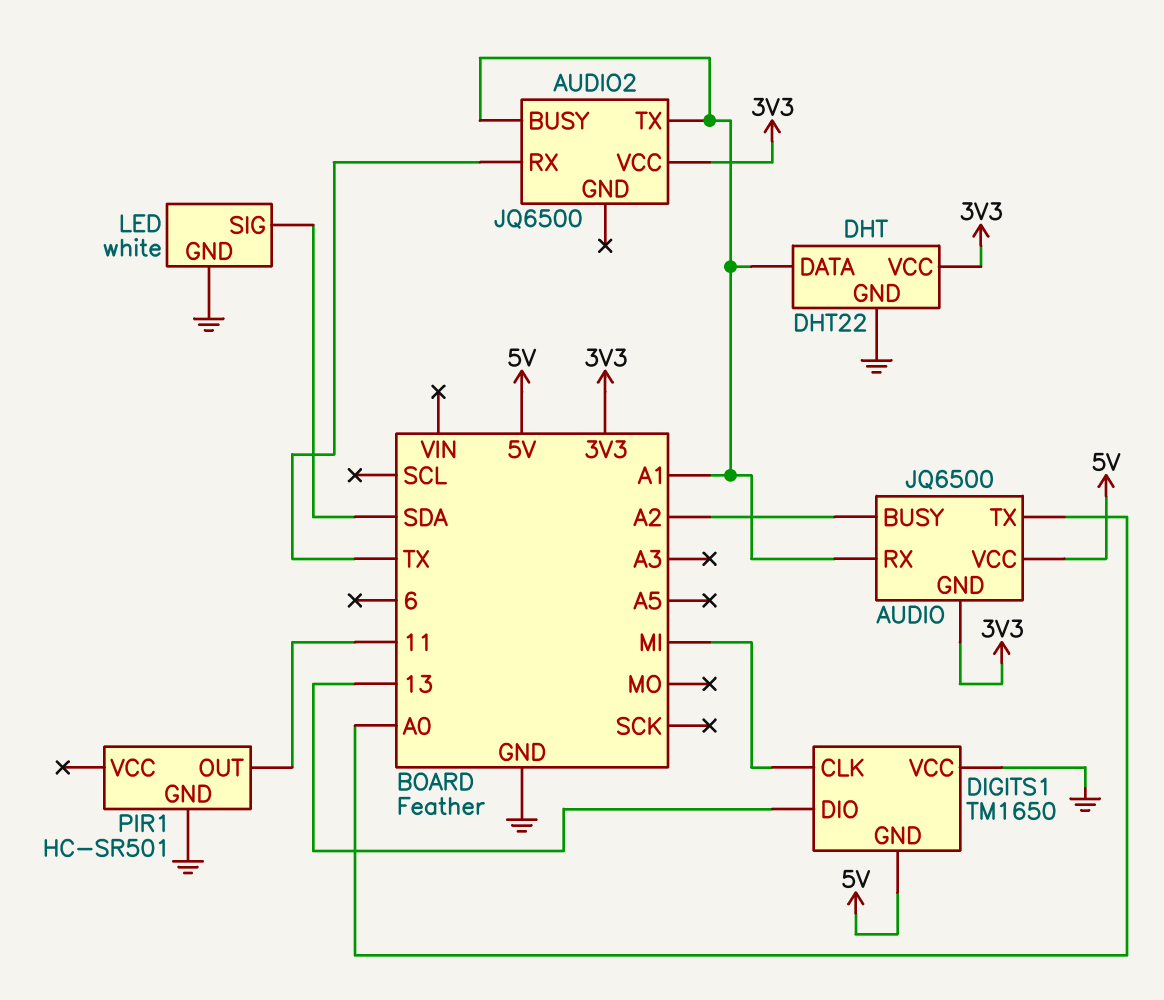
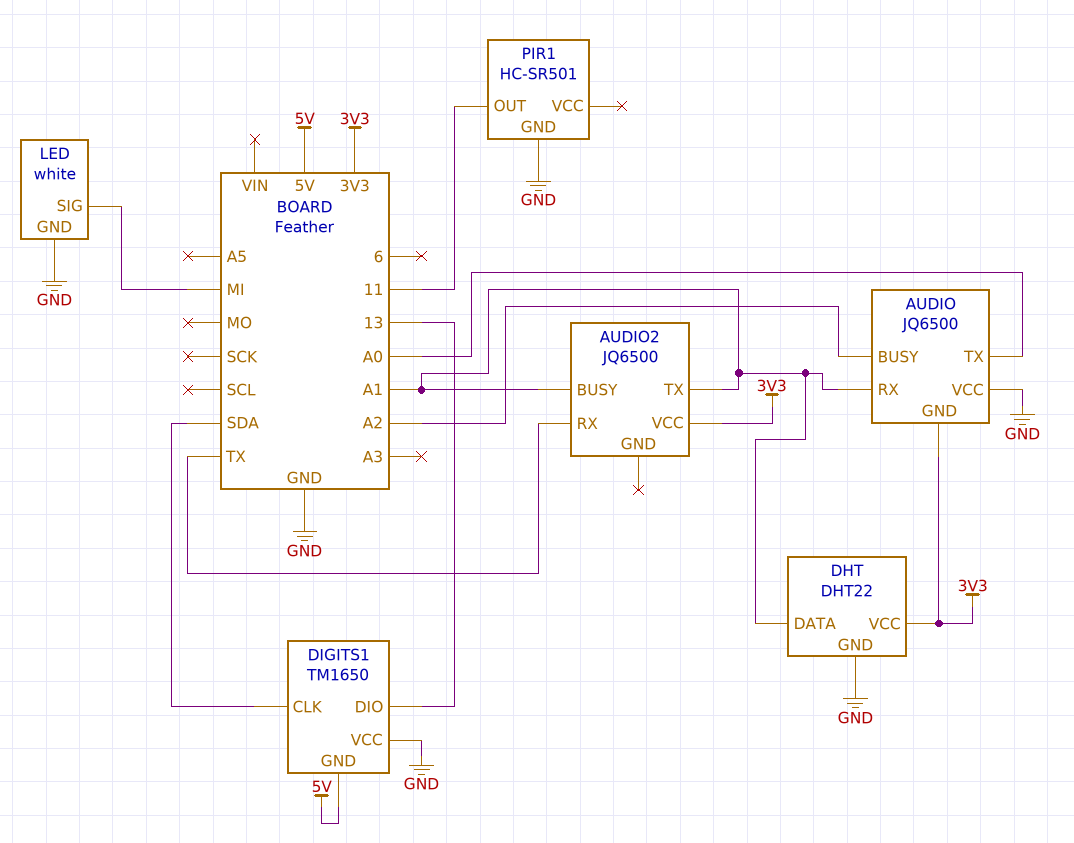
AUDIO pin VCC: 5V -> GND
DIGITS1 pin CLK: MI -> SDA
LED pin SIG: SDA -> MI

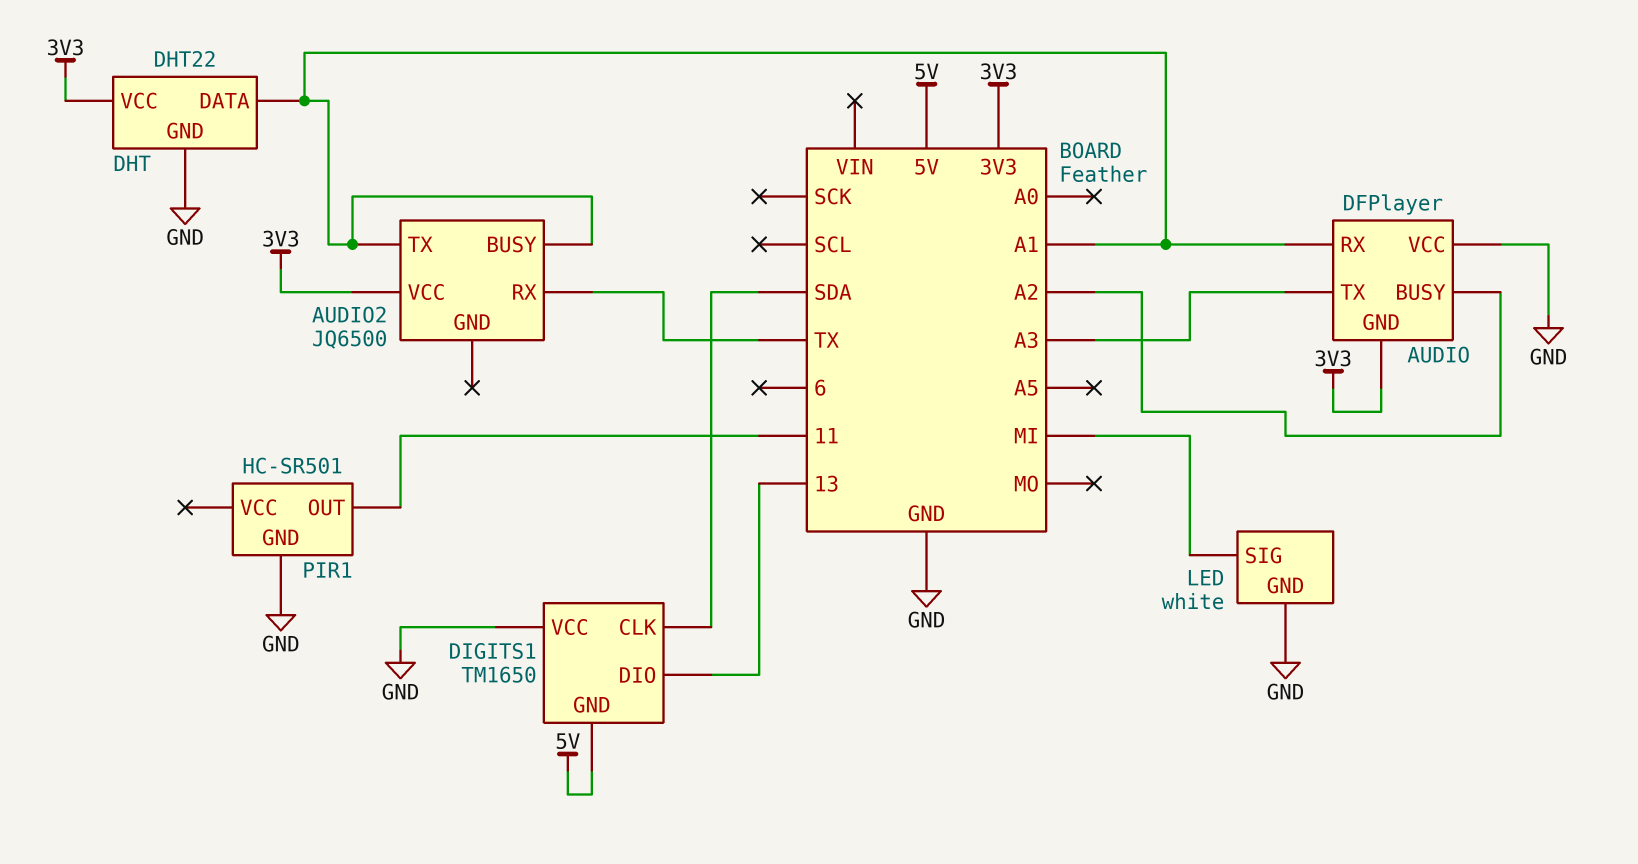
AUDIO: JQ6500 -> DFPlayer
AUDIO pin TX: A0 -> A3

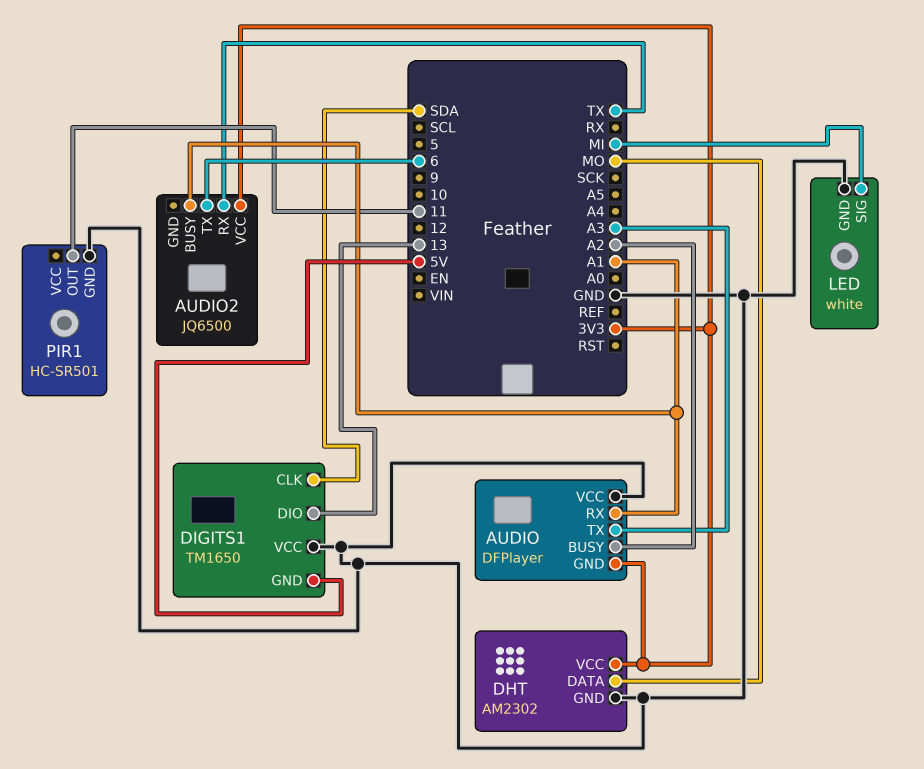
AUDIO2 pin TX: A1 -> 6
DHT: DHT22 -> AM2302
DHT pin DATA: A1 -> MO

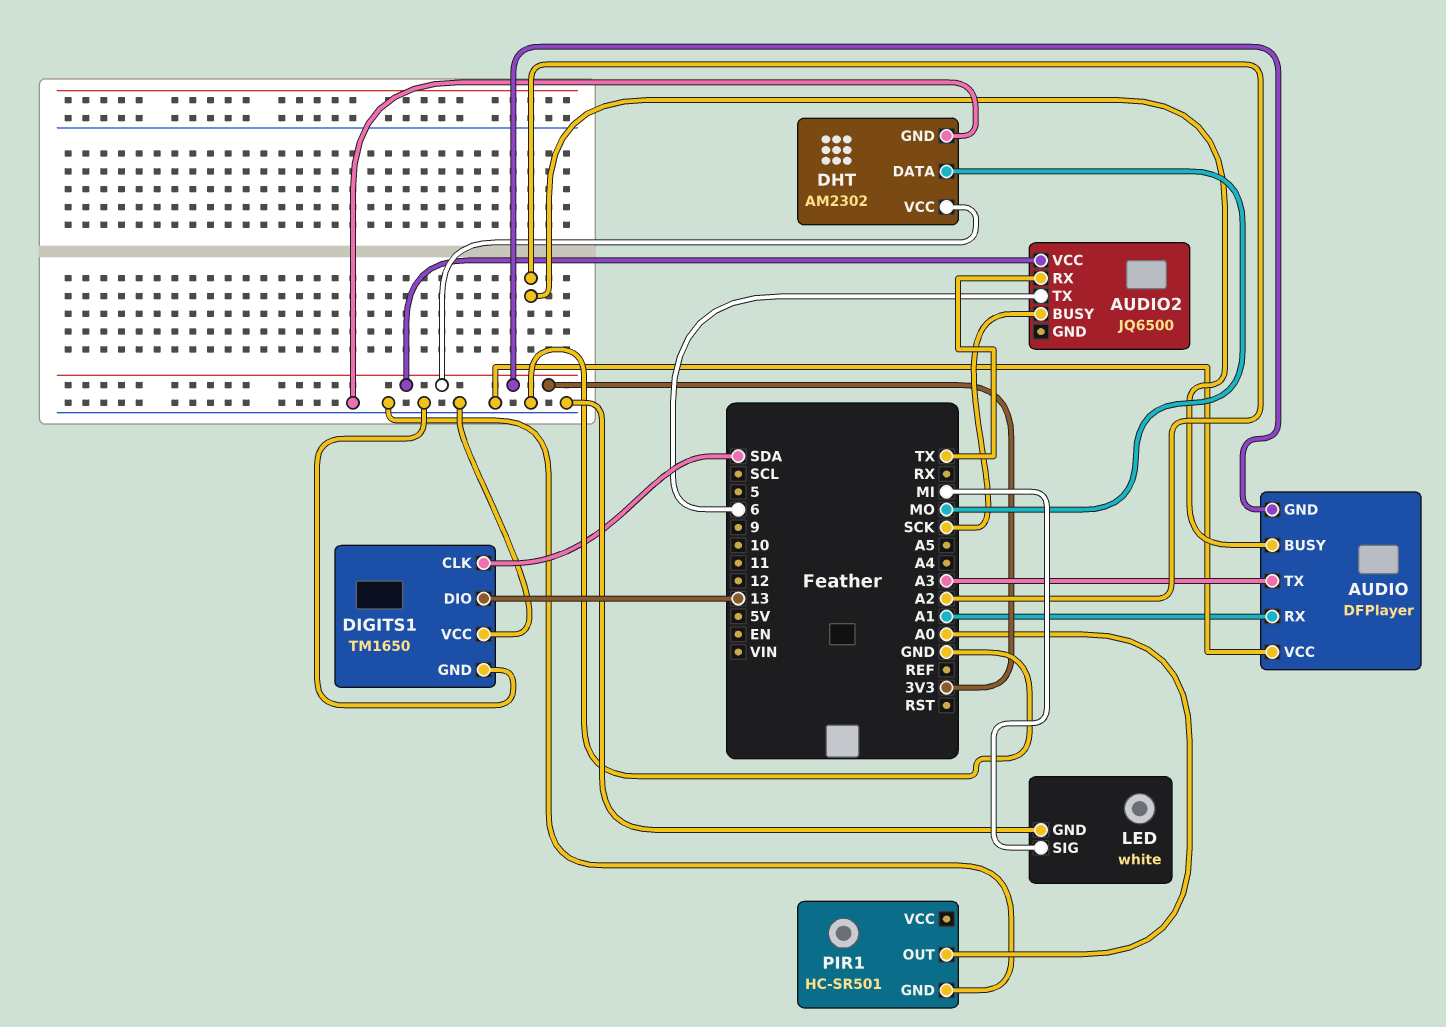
AUDIO2 pin BUSY: A1 -> SCK
DIGITS1 pin GND: 5V -> GND
PIR1 pin OUT: 11 -> A0

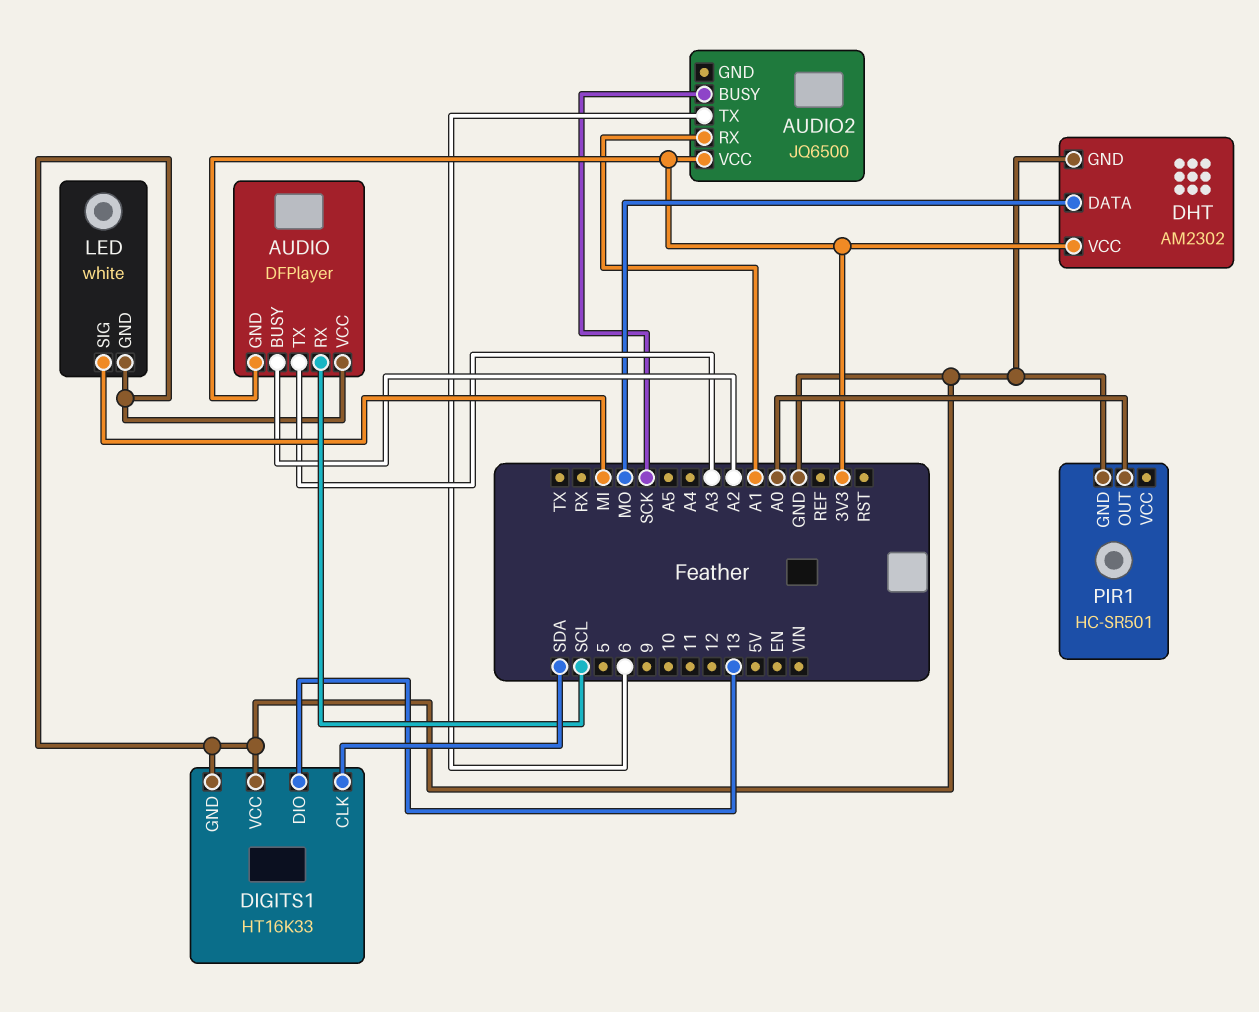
AUDIO pin RX: A1 -> SCL
AUDIO2 pin RX: TX -> A1
DIGITS1: TM1650 -> HT16K33

